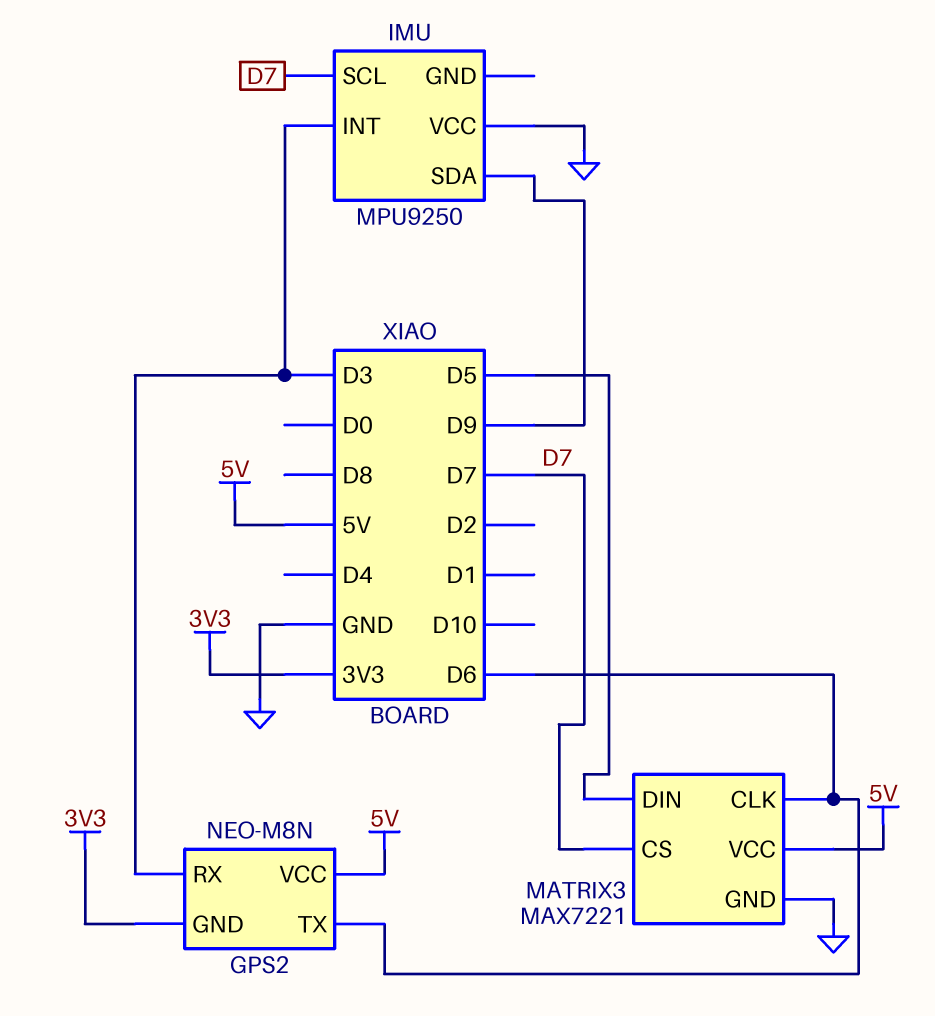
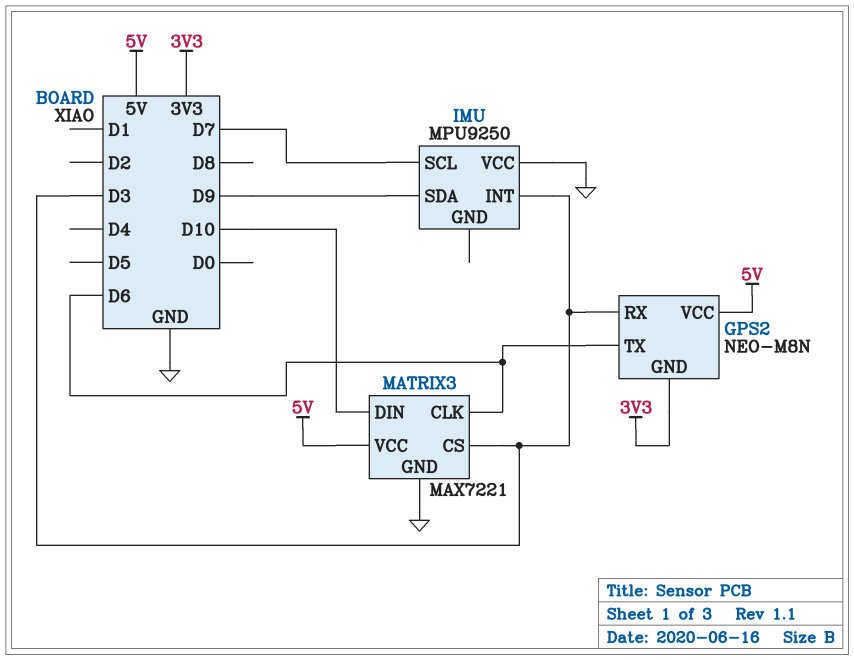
MATRIX3 pin CS: D7 -> D3
MATRIX3 pin DIN: D5 -> D10

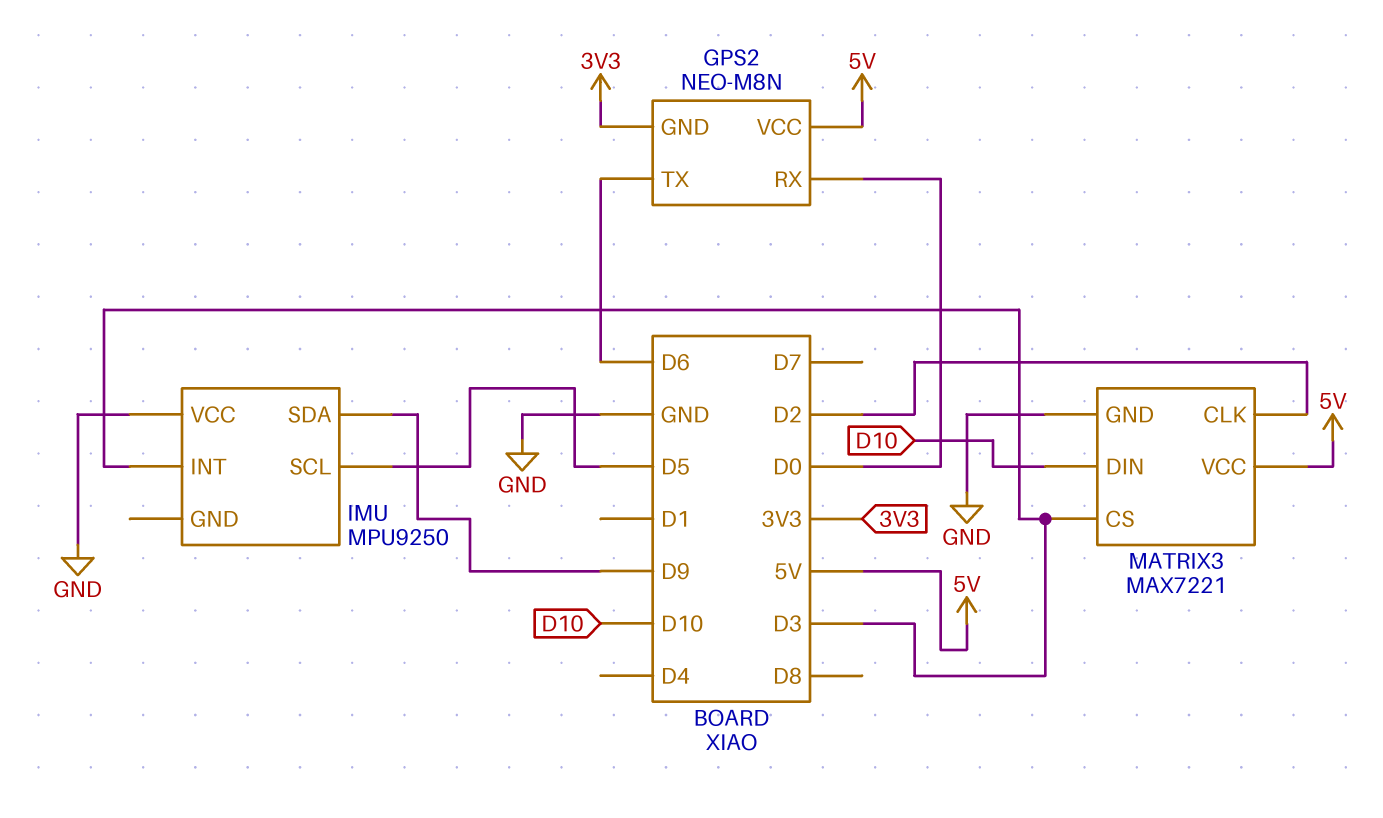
GPS2 pin RX: D3 -> D0
IMU pin SCL: D7 -> D5
MATRIX3 pin CLK: D6 -> D2

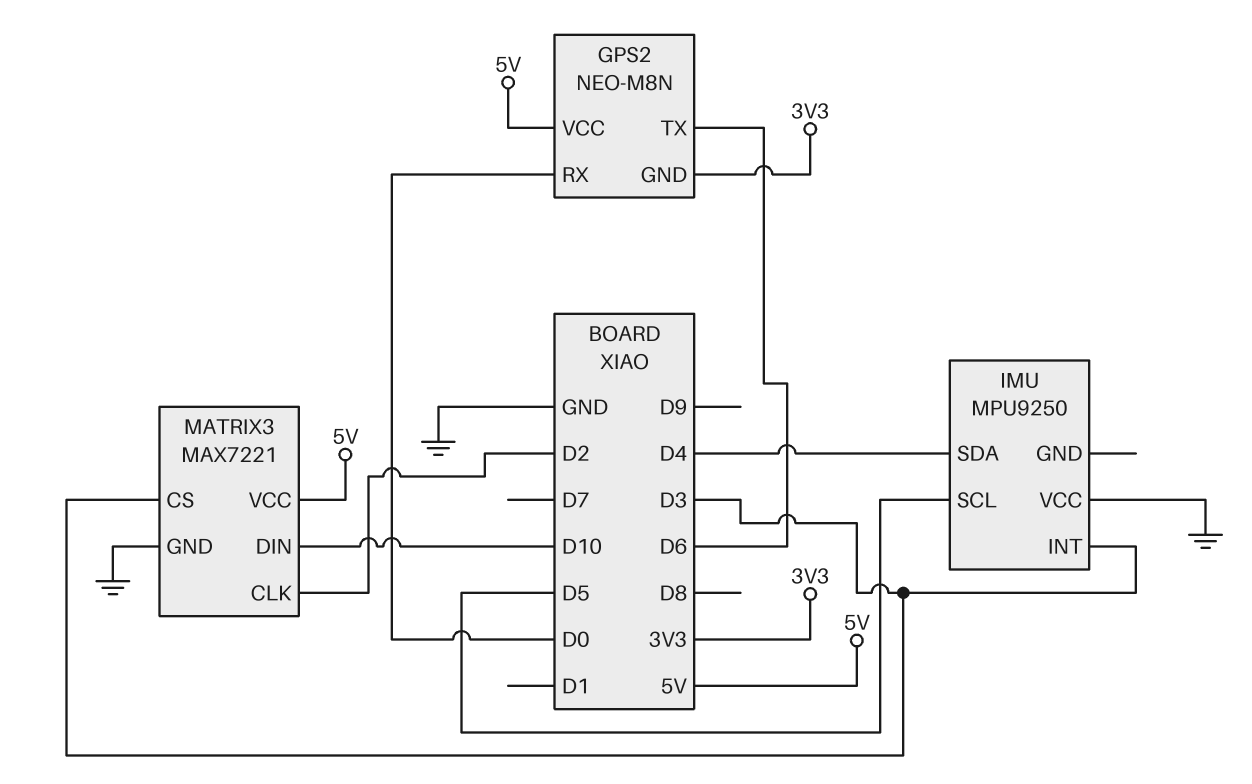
IMU pin SDA: D9 -> D4

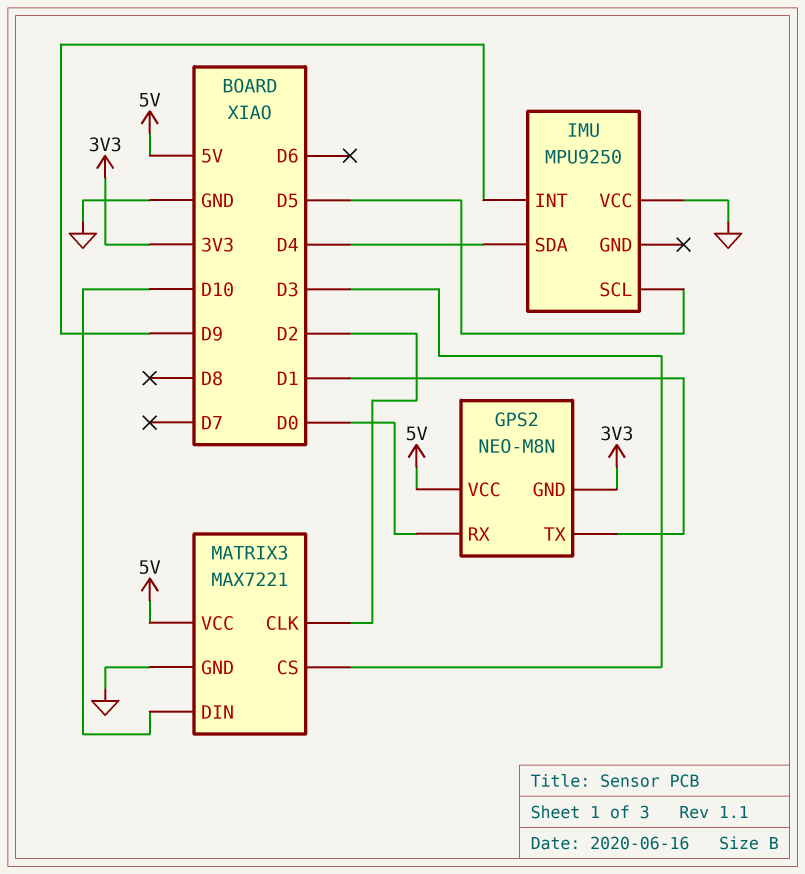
GPS2 pin TX: D6 -> D1
IMU pin INT: D3 -> D9

